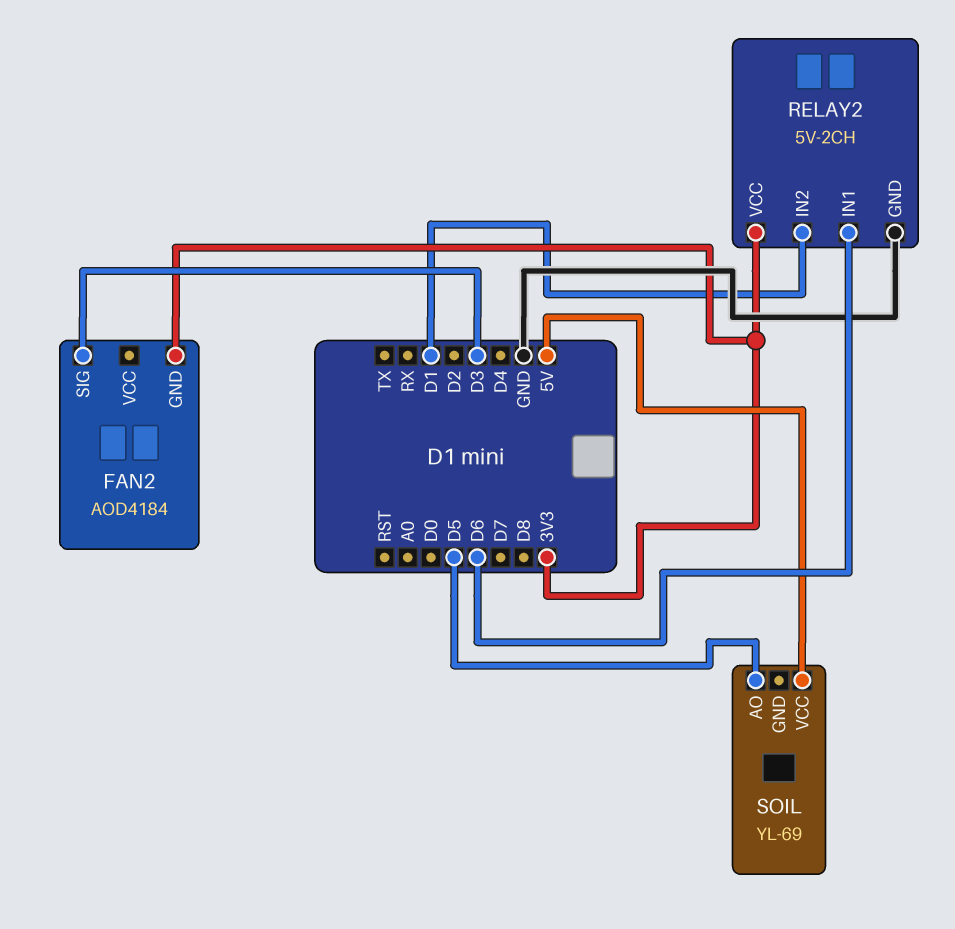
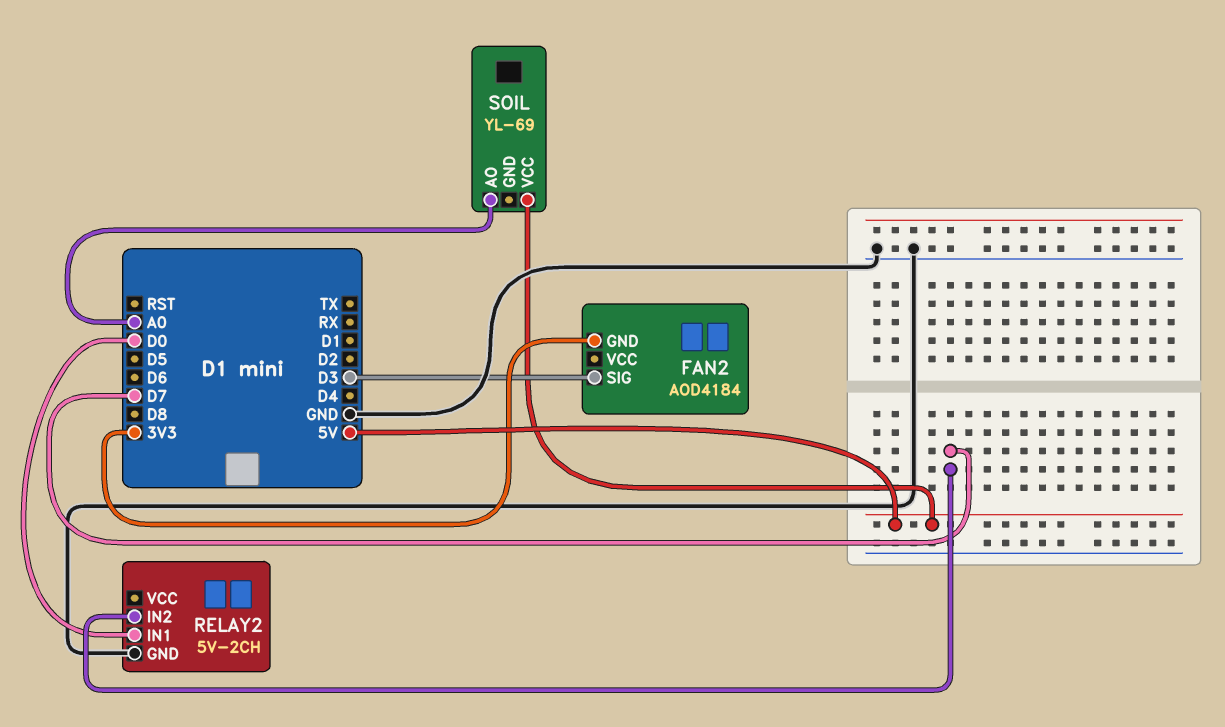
RELAY2 pin IN1: D6 -> D0
RELAY2 pin IN2: D1 -> D7
RELAY2 pin VCC: 3V3 -> none
SOIL pin AO: D5 -> A0

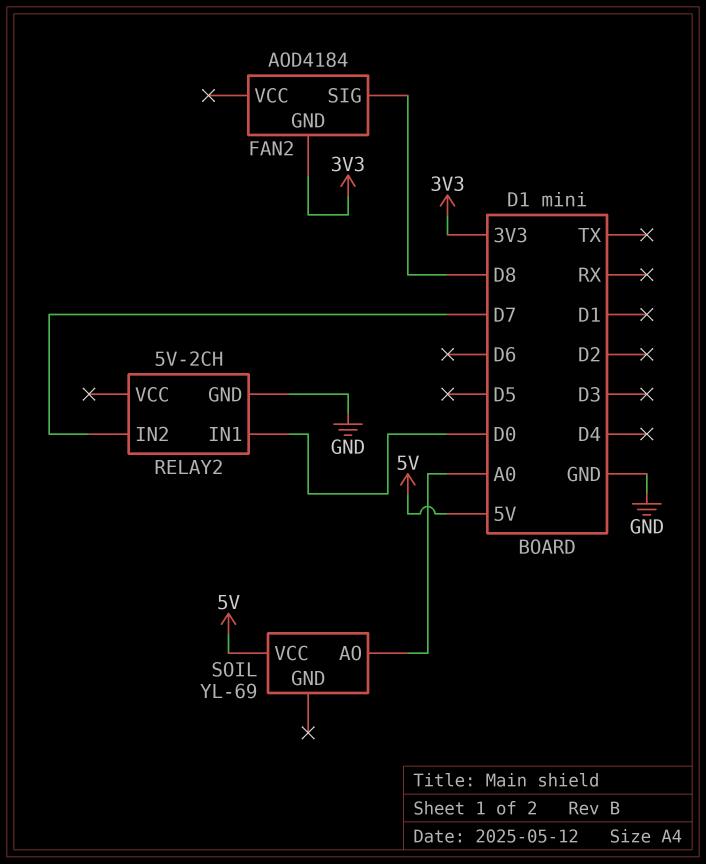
FAN2 pin SIG: D3 -> D8

